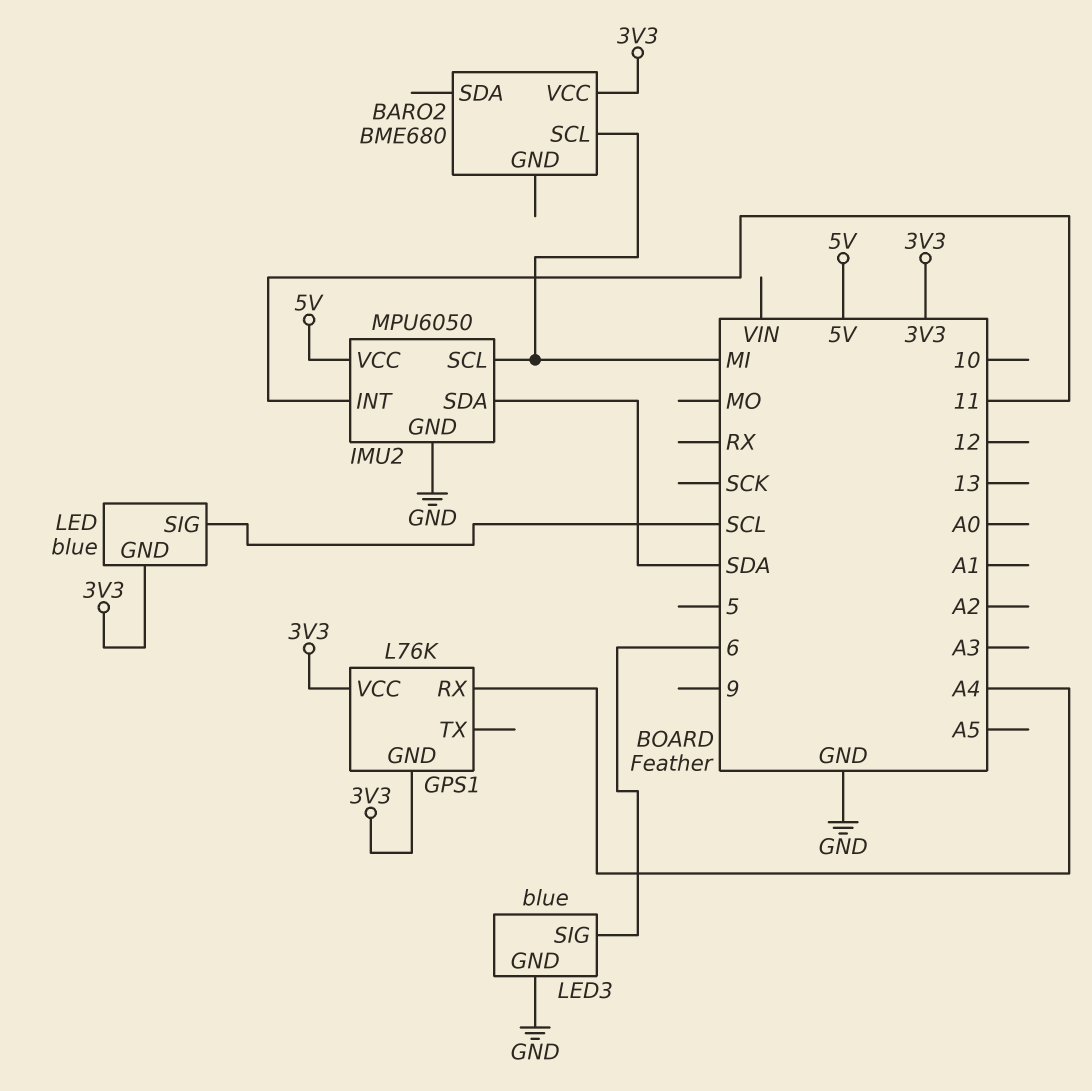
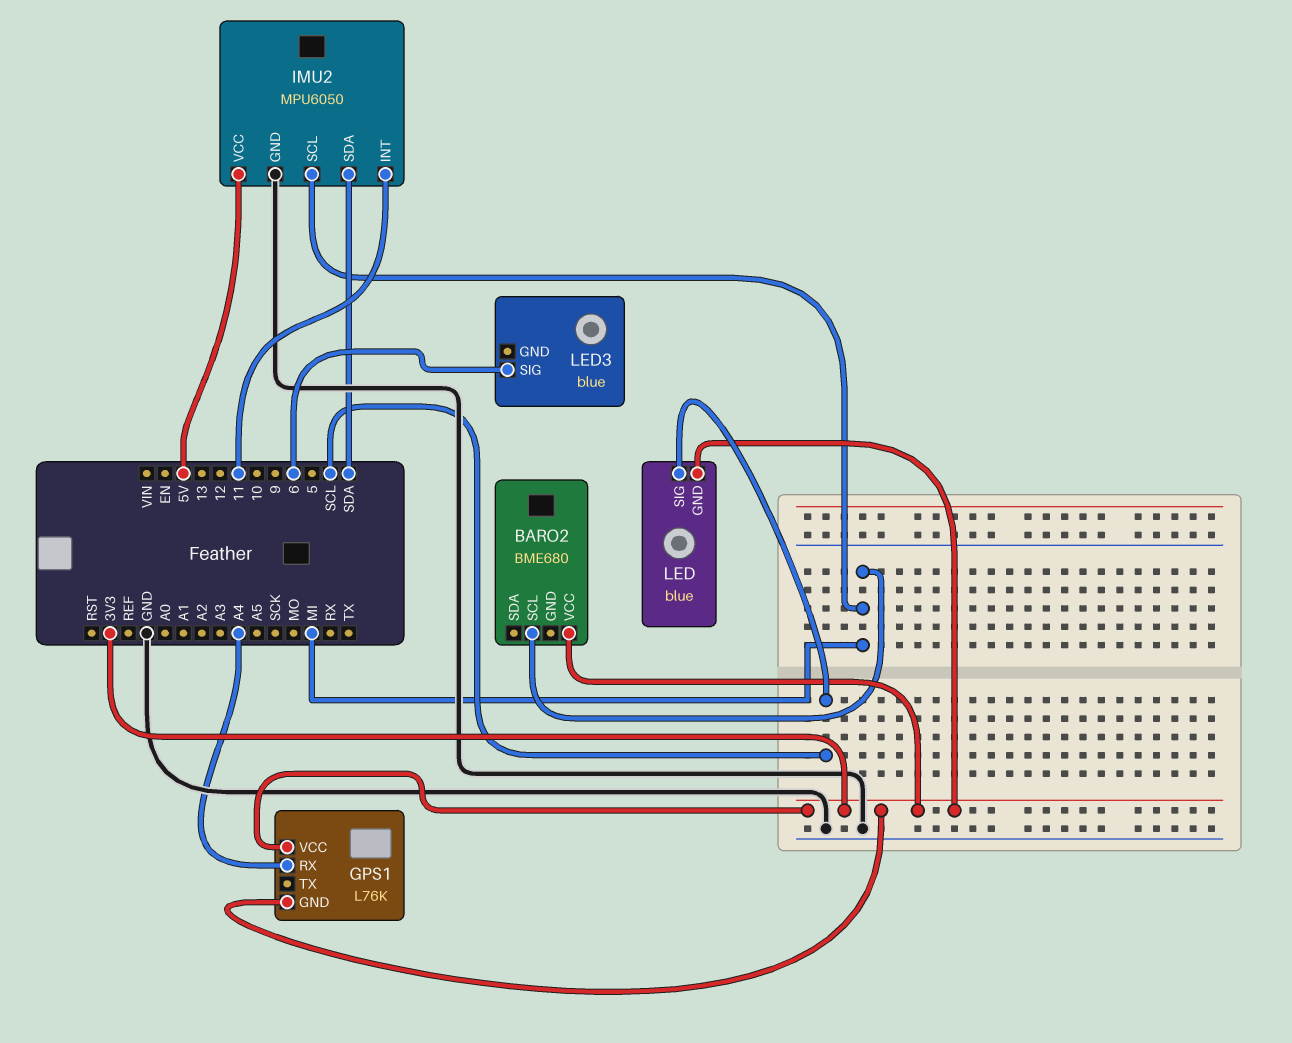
LED3 pin GND: GND -> none

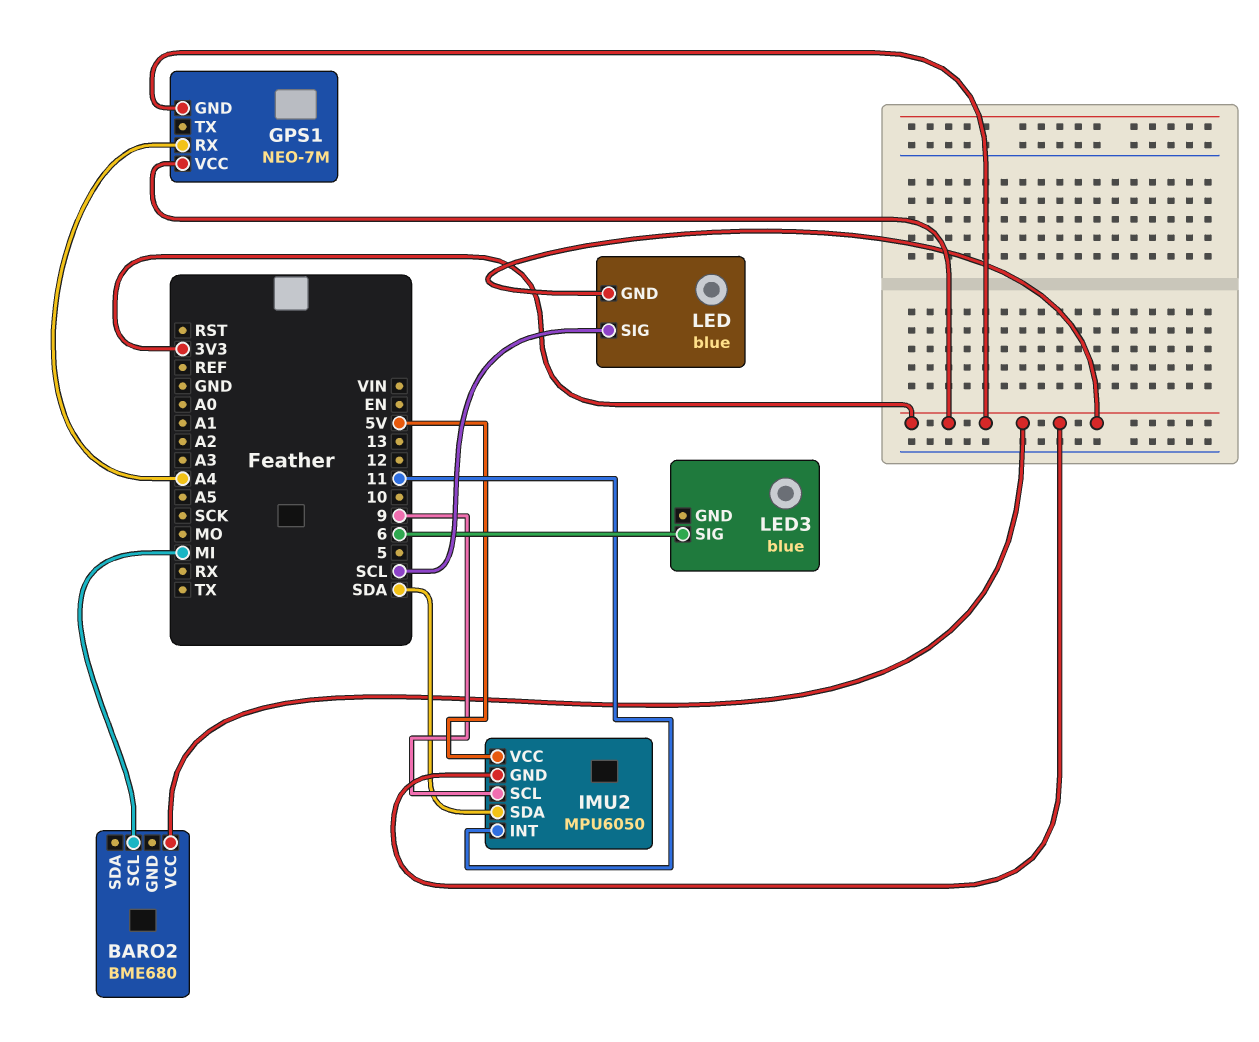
GPS1: L76K -> NEO-7M
IMU2 pin GND: GND -> 3V3
IMU2 pin SCL: MI -> 9

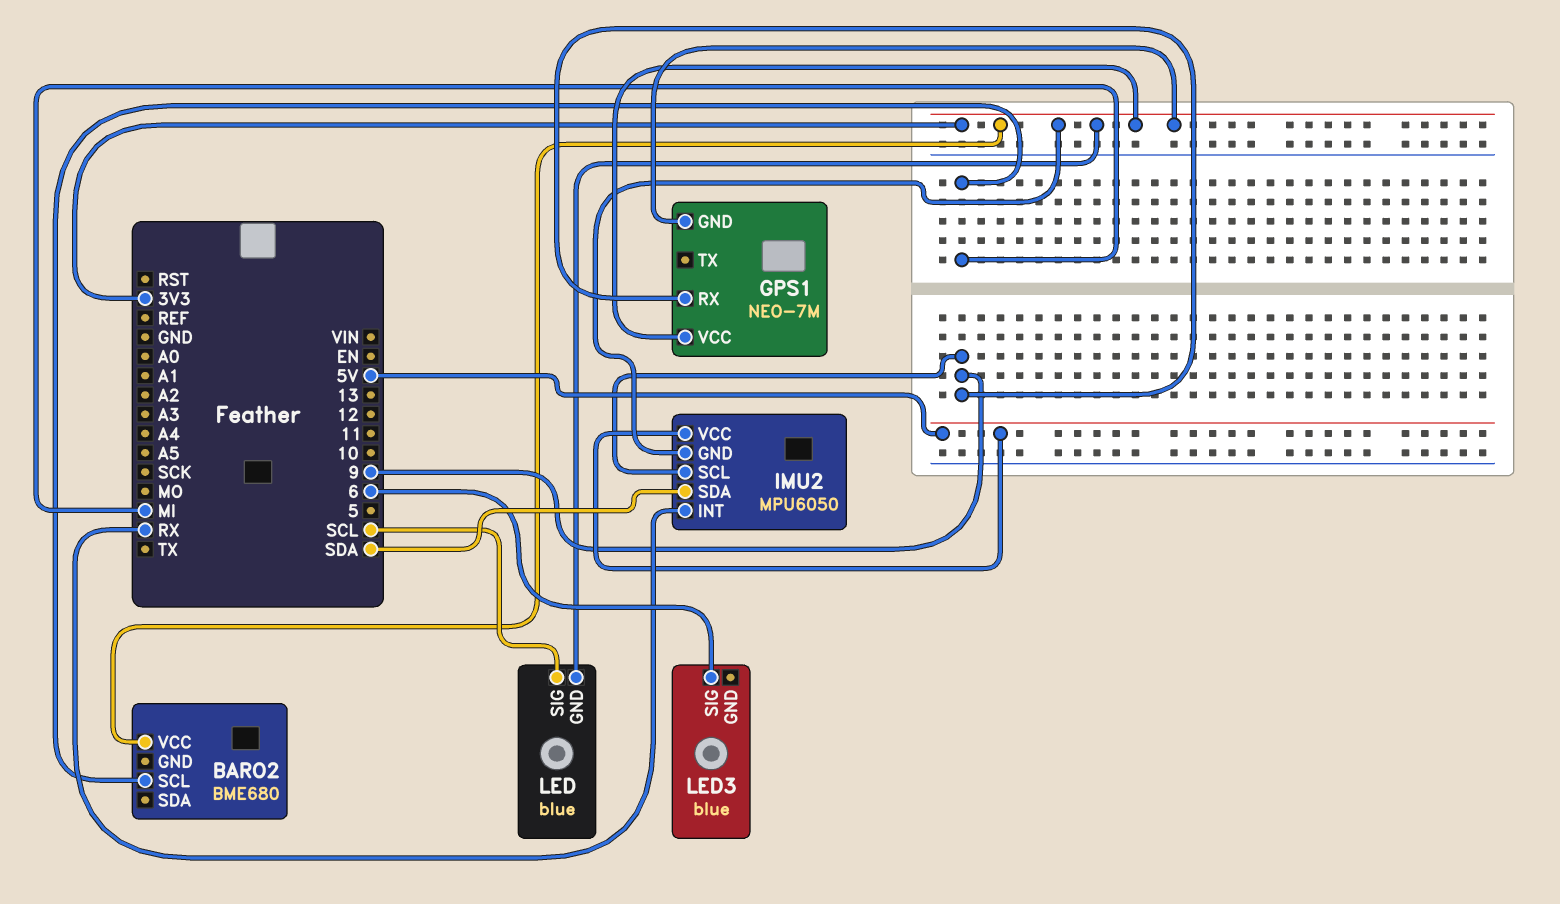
GPS1 pin RX: A4 -> 9
IMU2 pin INT: 11 -> RX

